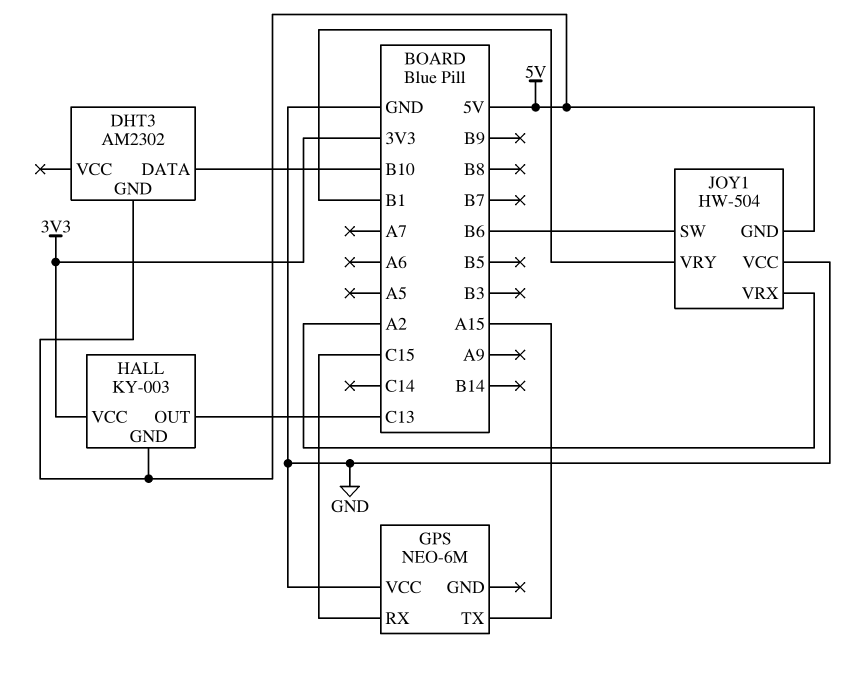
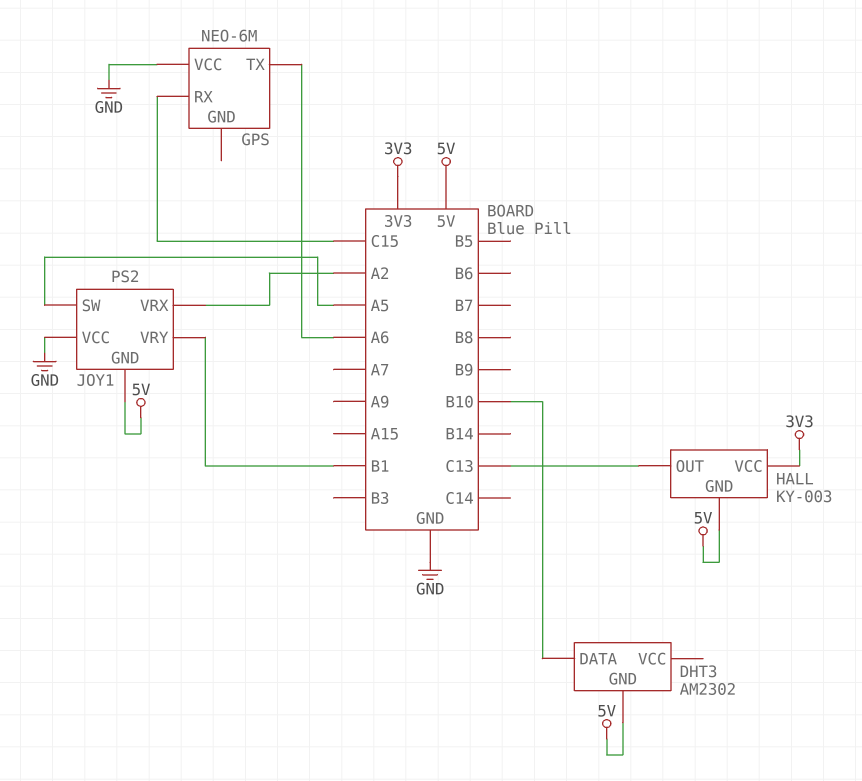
GPS pin TX: A15 -> A6
JOY1: HW-504 -> PS2
JOY1 pin SW: B6 -> A5

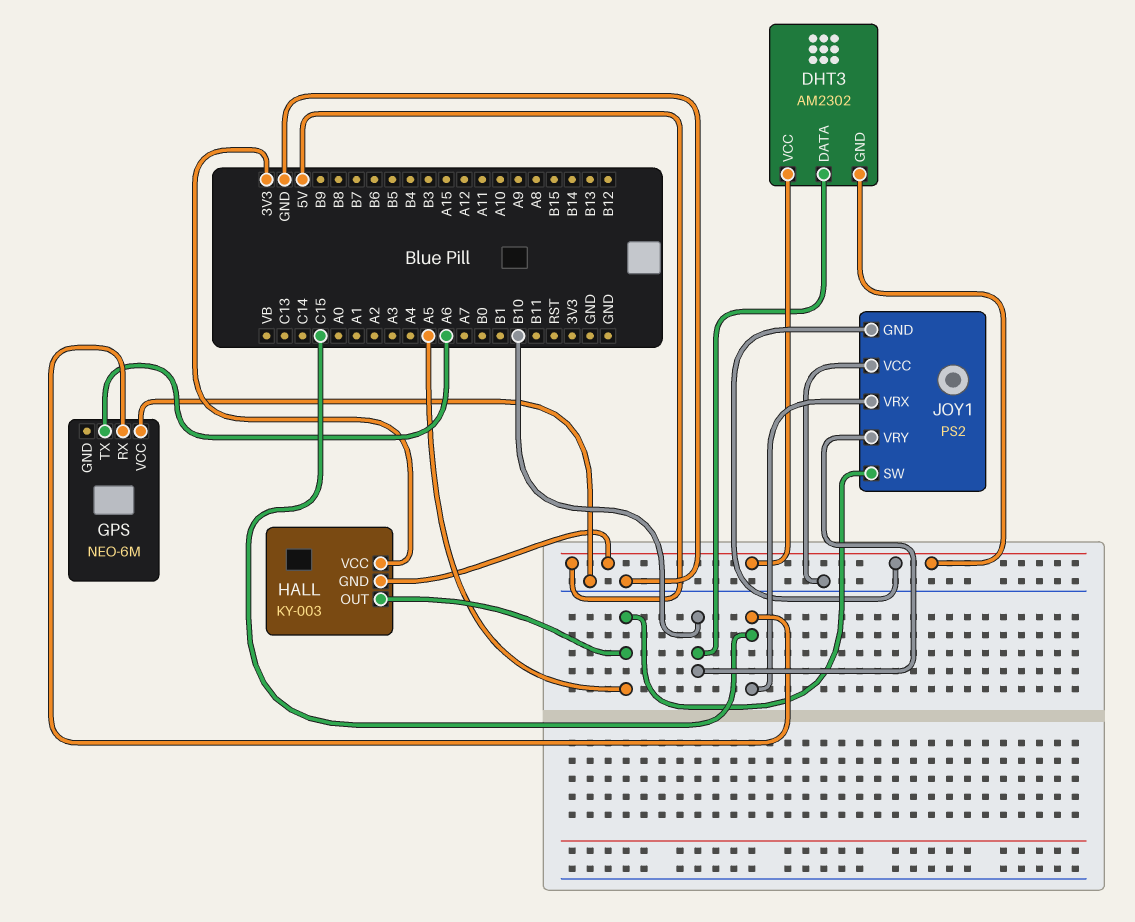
DHT3 pin VCC: none -> 5V
HALL pin OUT: C13 -> A5
JOY1 pin VRX: A2 -> C15
JOY1 pin VRY: B1 -> B10

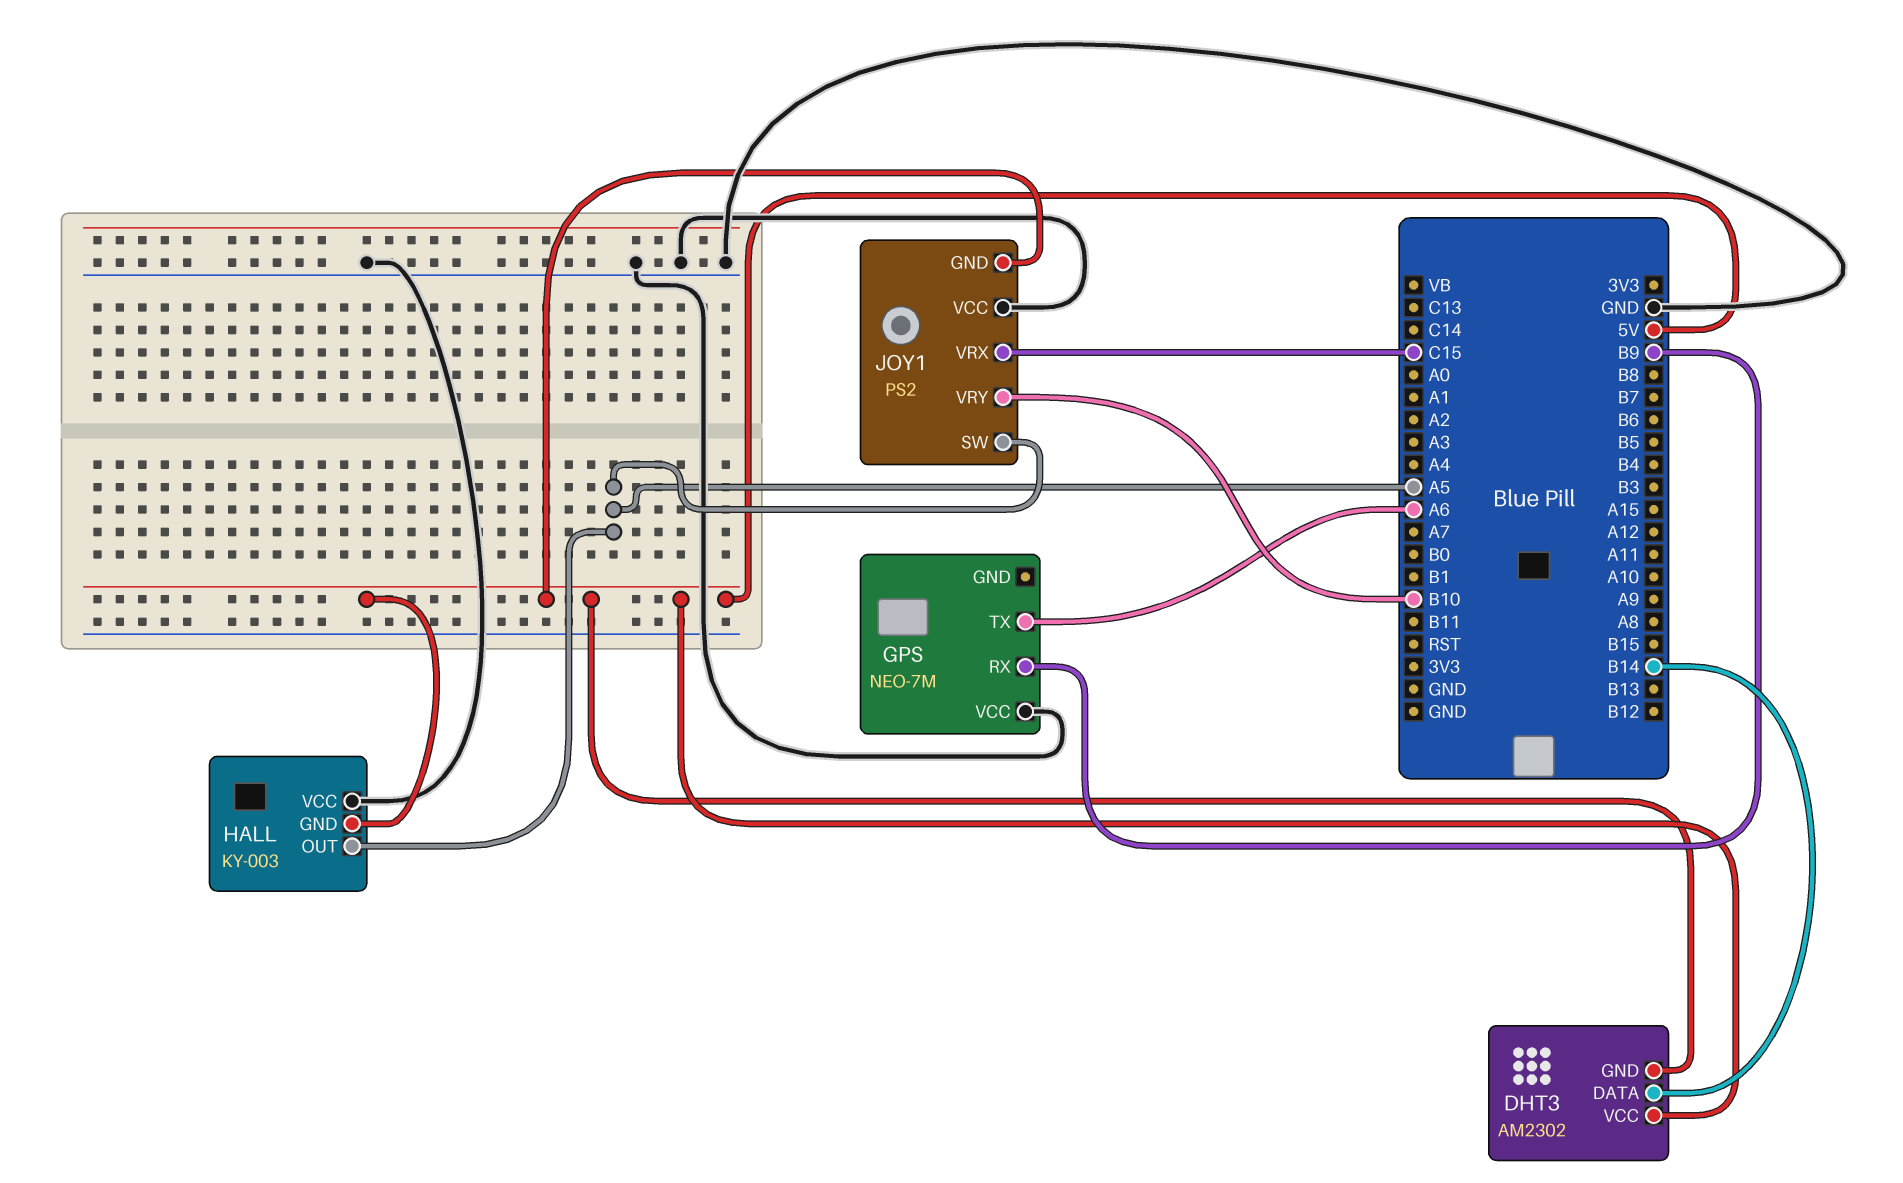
DHT3 pin DATA: B10 -> B14
GPS: NEO-6M -> NEO-7M
GPS pin RX: C15 -> B9
HALL pin VCC: 3V3 -> GND

